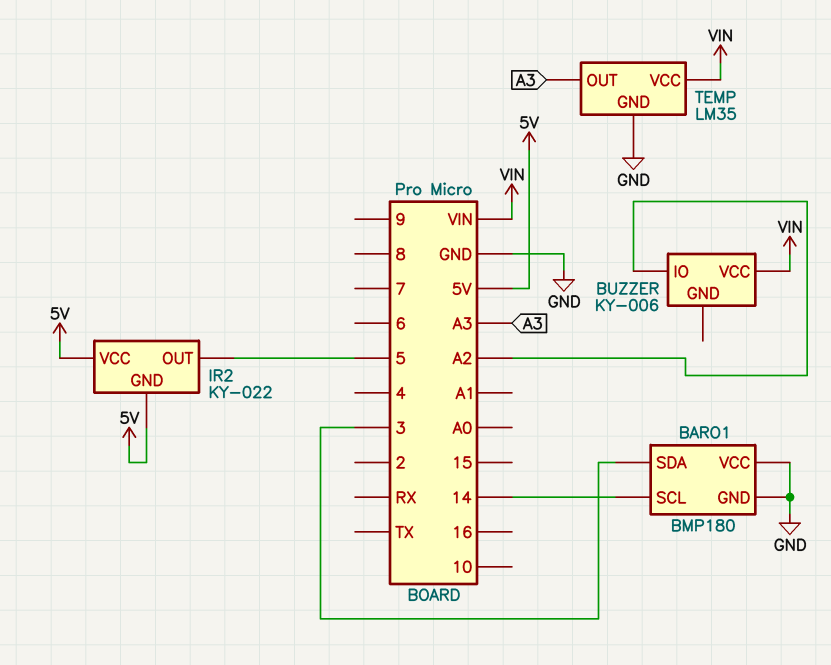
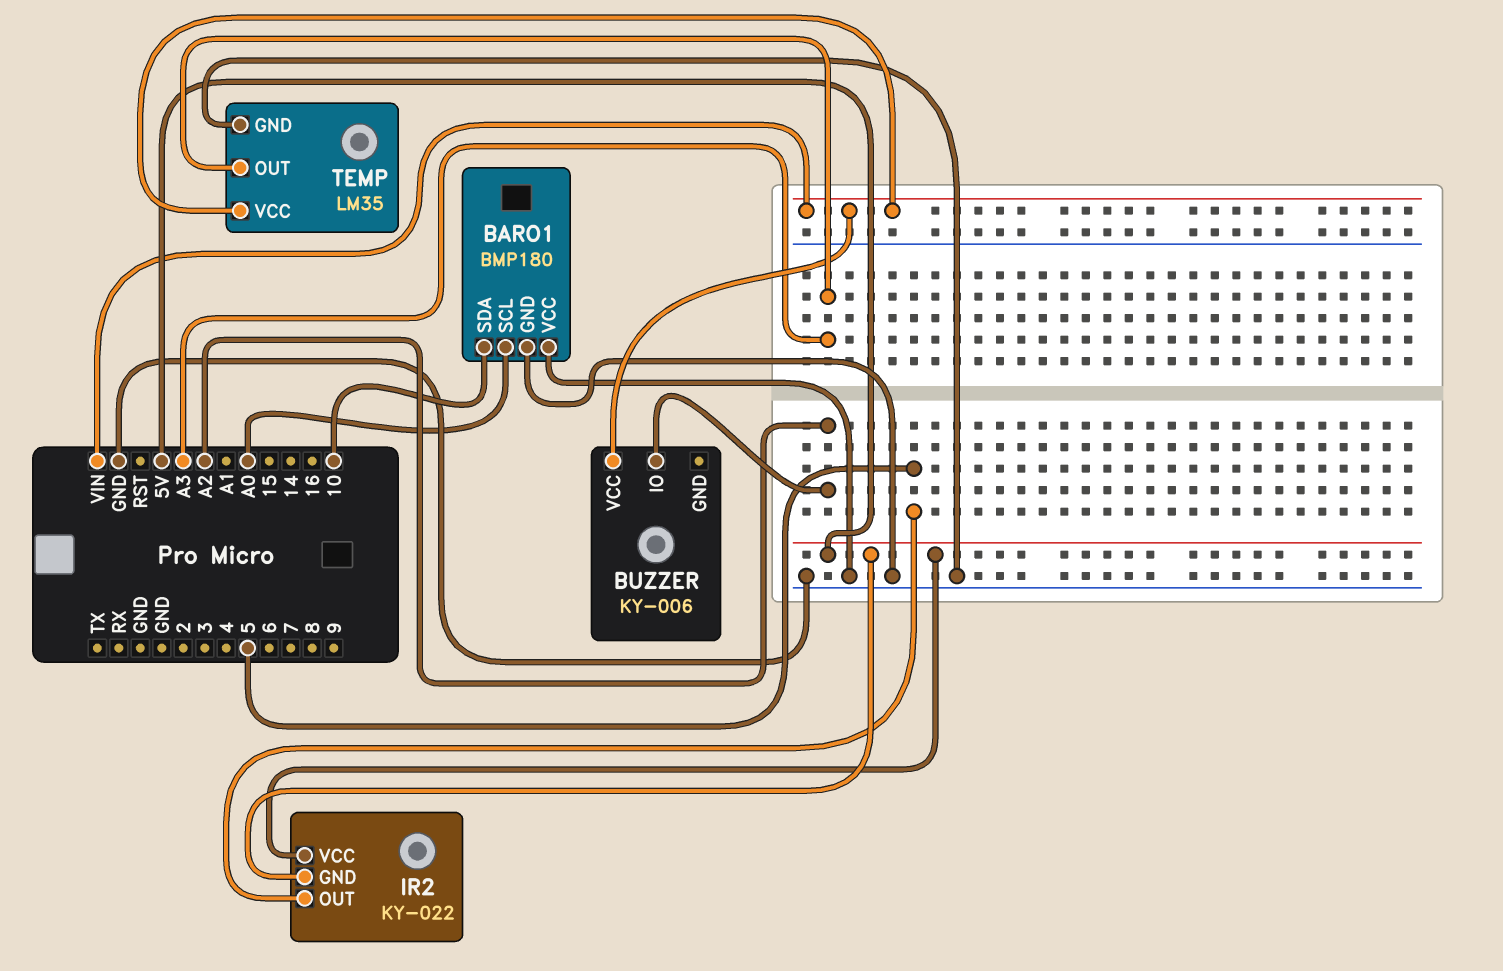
BARO1 pin SCL: 14 -> A0
BARO1 pin SDA: 3 -> 10

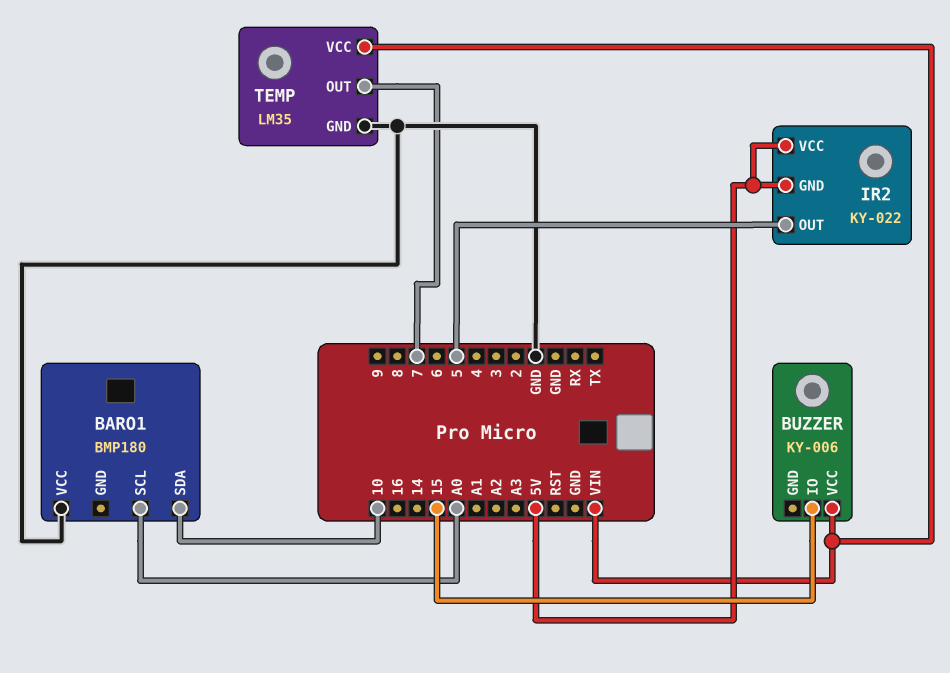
BARO1 pin GND: GND -> none
BUZZER pin IO: A2 -> 15
TEMP pin OUT: A3 -> 7

